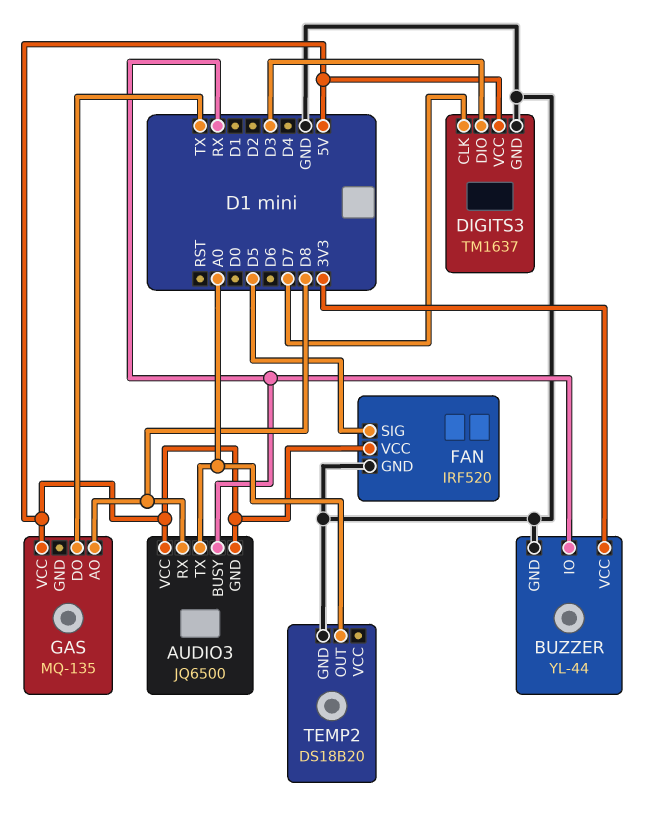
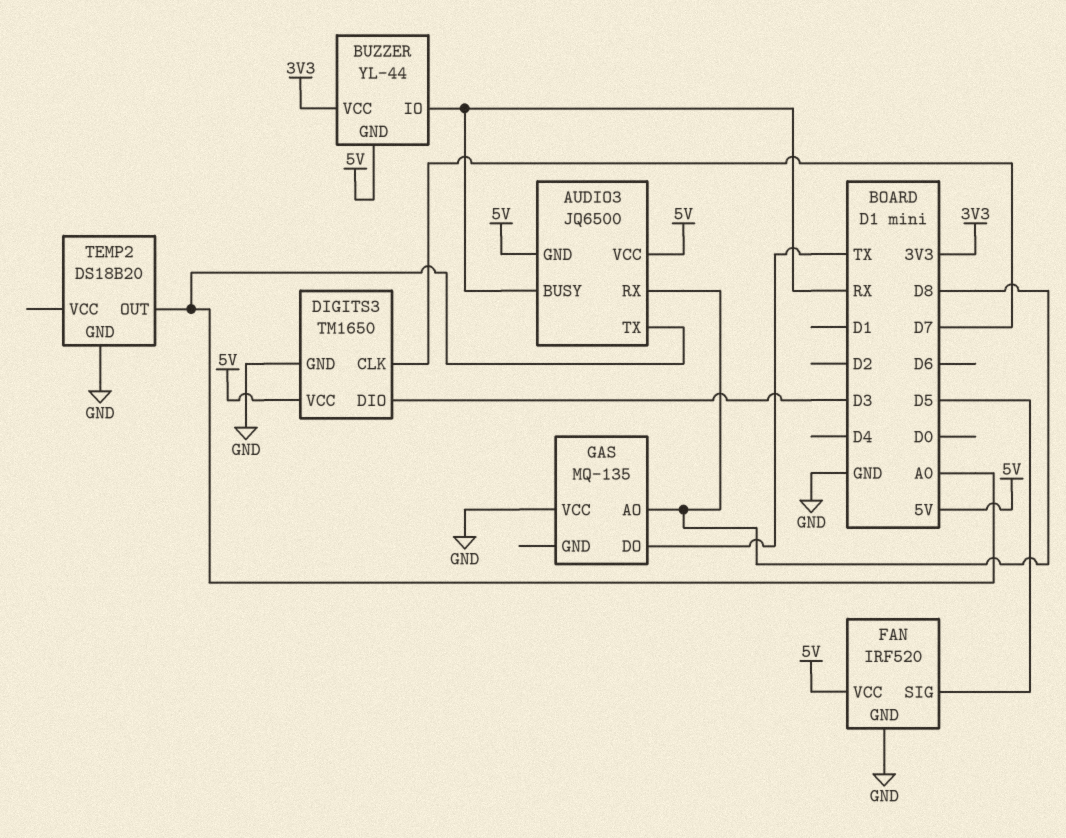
BUZZER pin GND: GND -> 5V
DIGITS3: TM1637 -> TM1650
GAS pin VCC: 5V -> GND

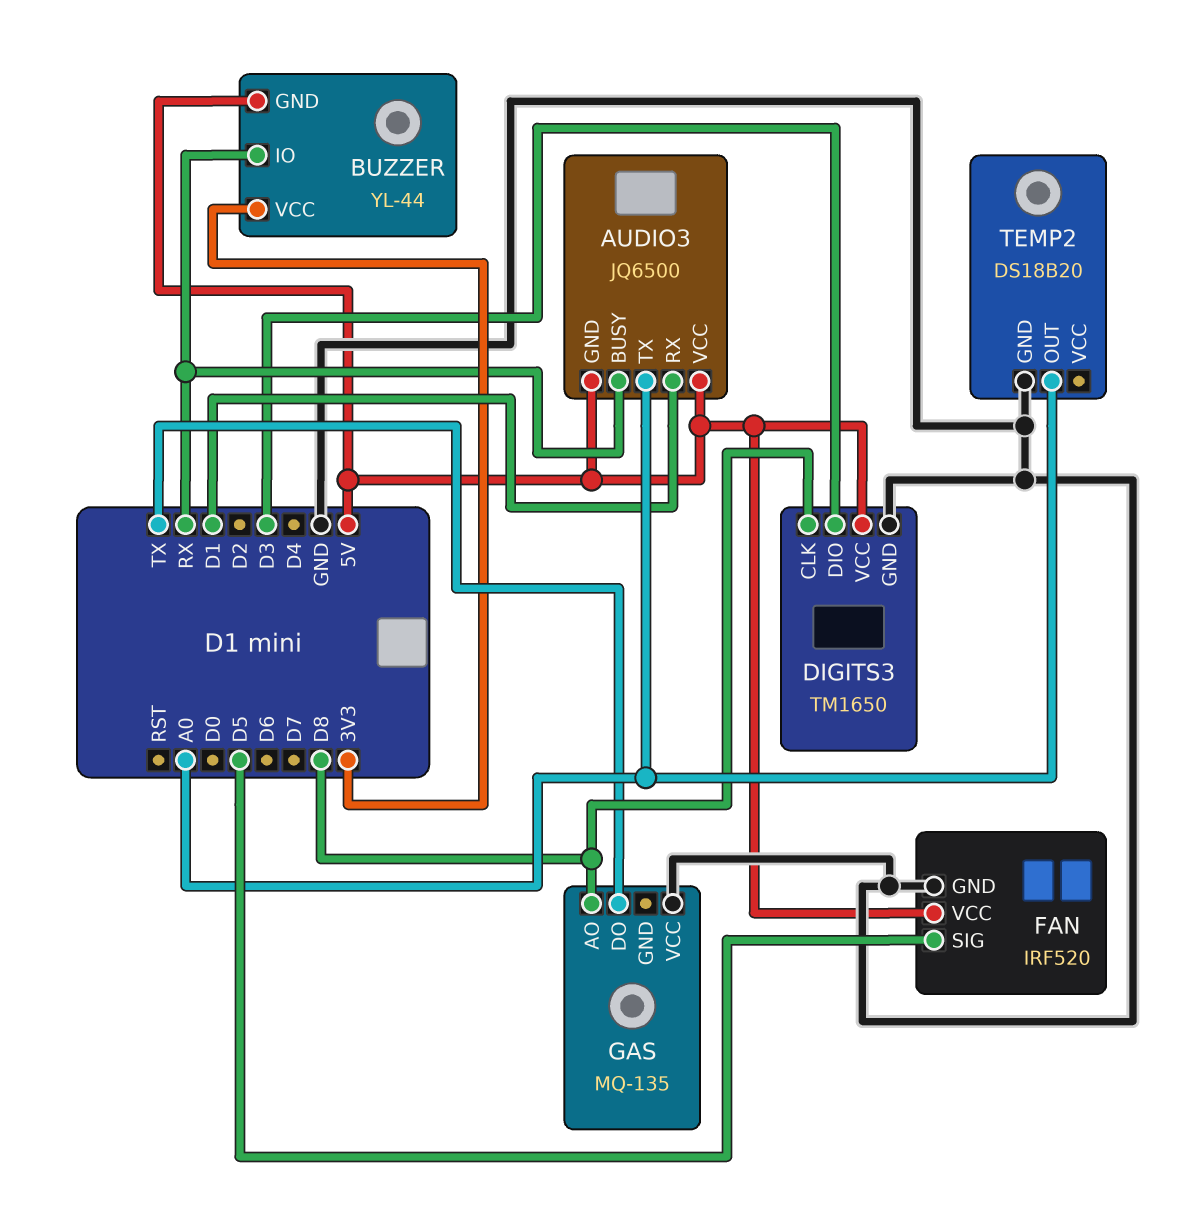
AUDIO3 pin RX: D8 -> D1
DIGITS3 pin CLK: D7 -> D8

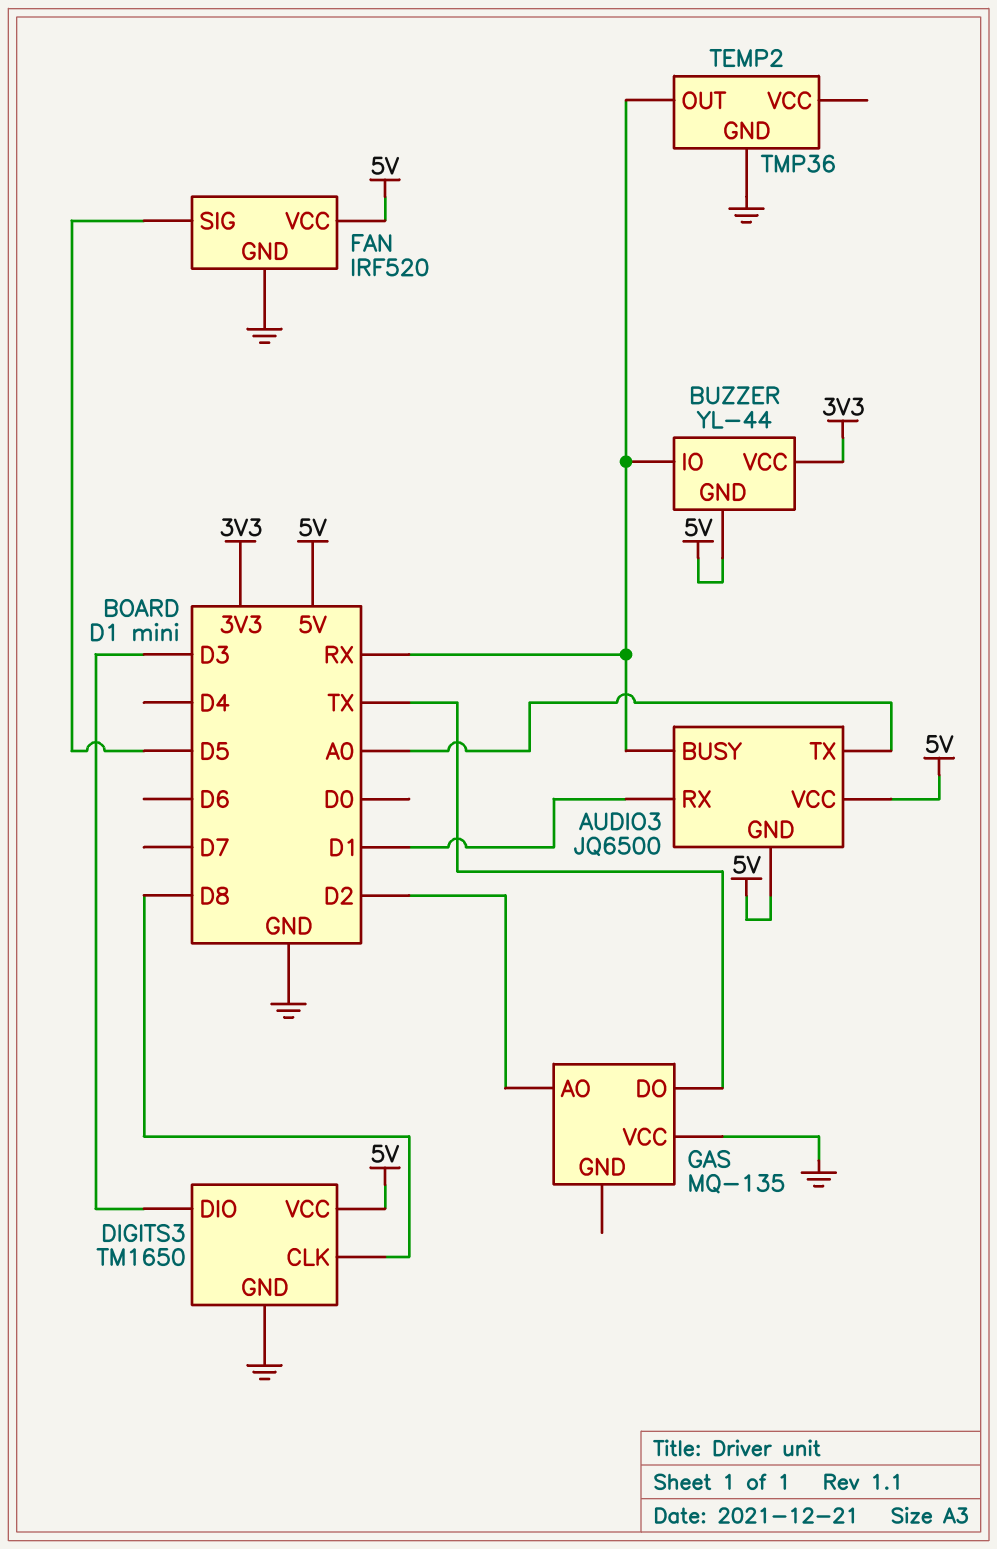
GAS pin AO: D8 -> D2
TEMP2: DS18B20 -> TMP36
TEMP2 pin OUT: A0 -> RX

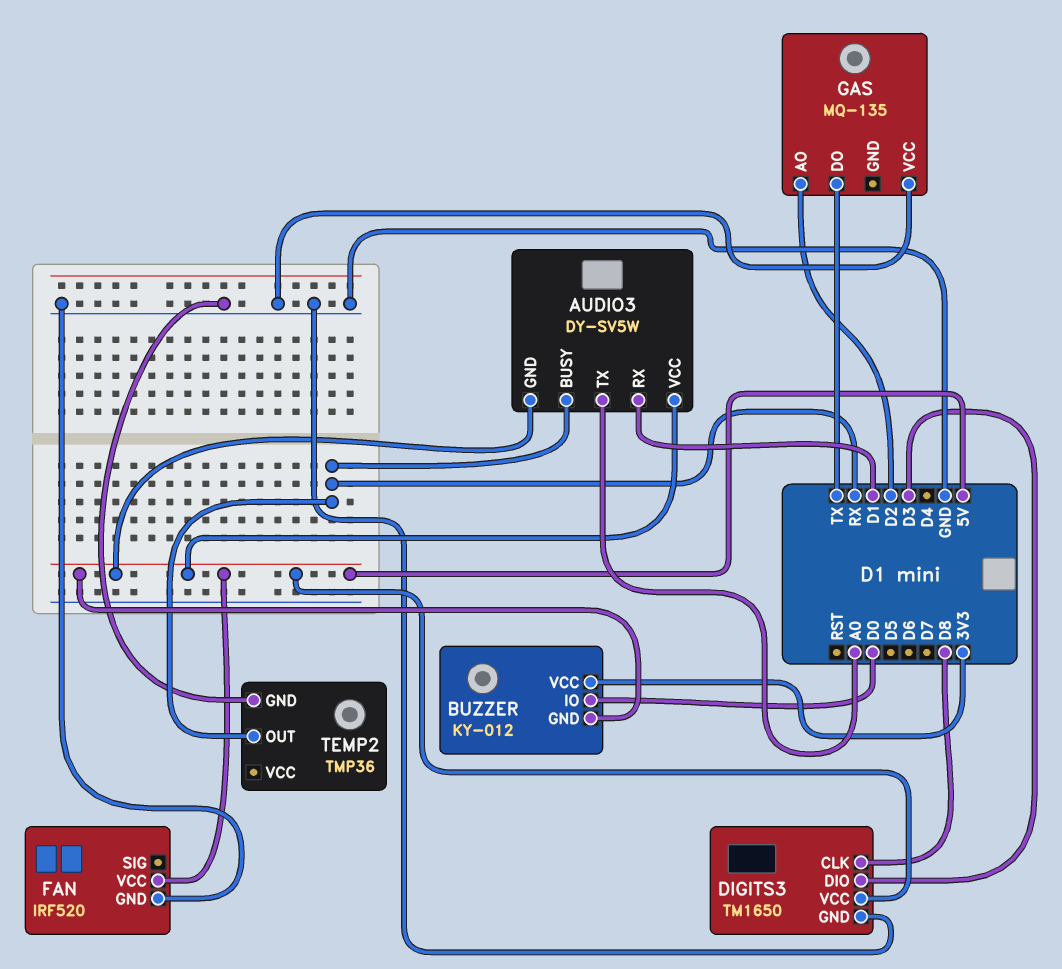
AUDIO3: JQ6500 -> DY-SV5W
BUZZER: YL-44 -> KY-012
BUZZER pin IO: RX -> D0
FAN pin SIG: D5 -> none

